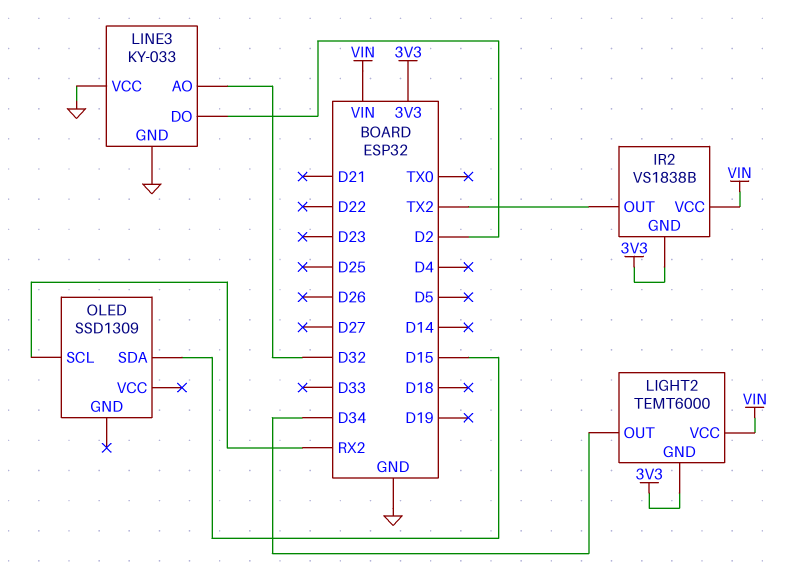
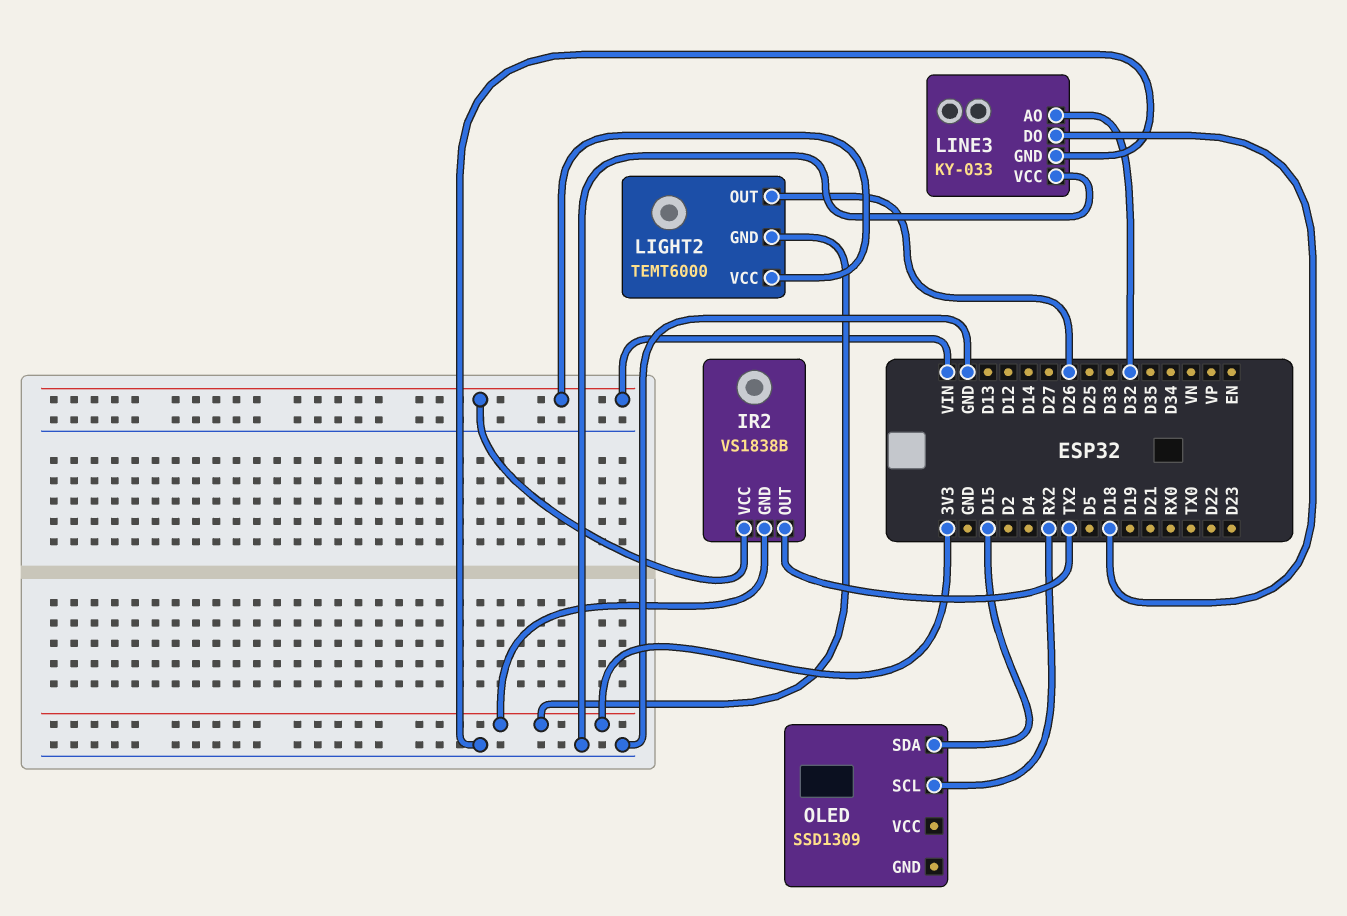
LIGHT2 pin OUT: D34 -> D26
LINE3 pin DO: D2 -> D18

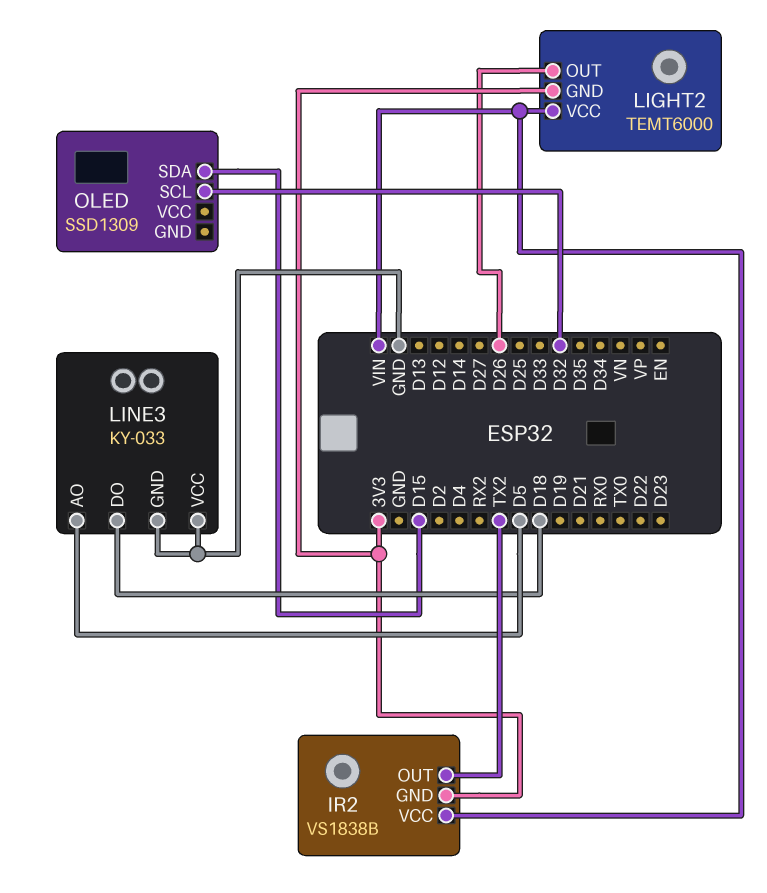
LINE3 pin AO: D32 -> D5
OLED pin SCL: RX2 -> D32

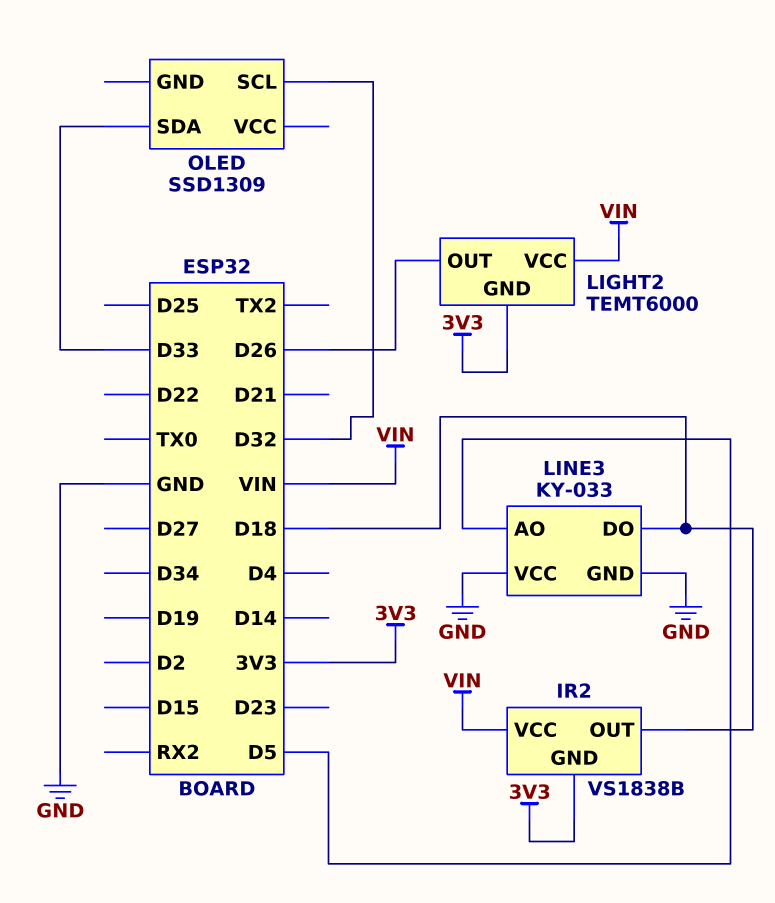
IR2 pin OUT: TX2 -> D18
OLED pin SDA: D15 -> D33

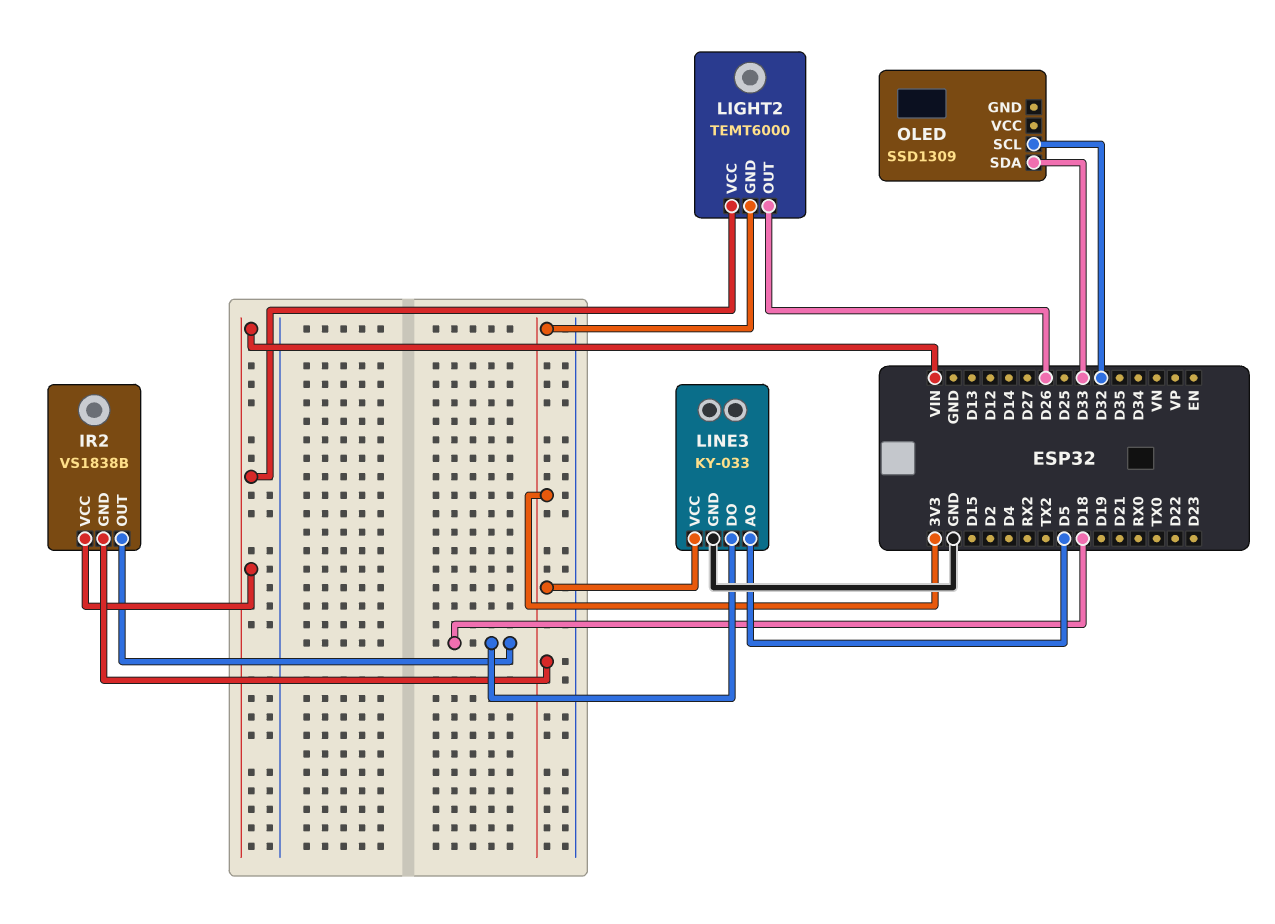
LINE3 pin VCC: GND -> 3V3

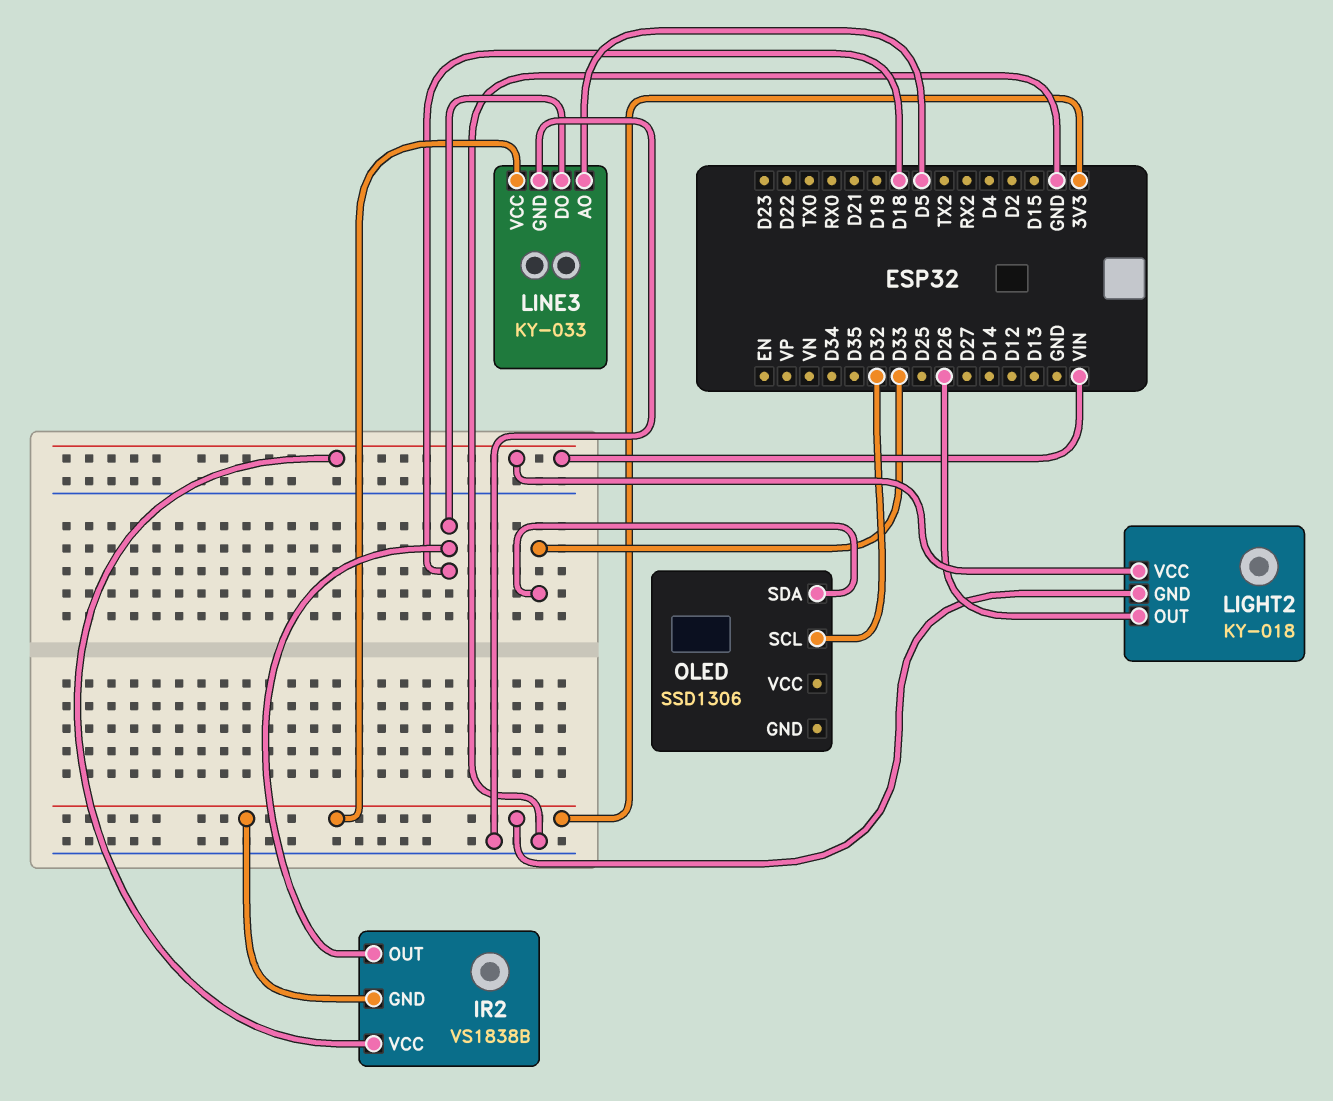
LIGHT2: TEMT6000 -> KY-018
OLED: SSD1309 -> SSD1306

